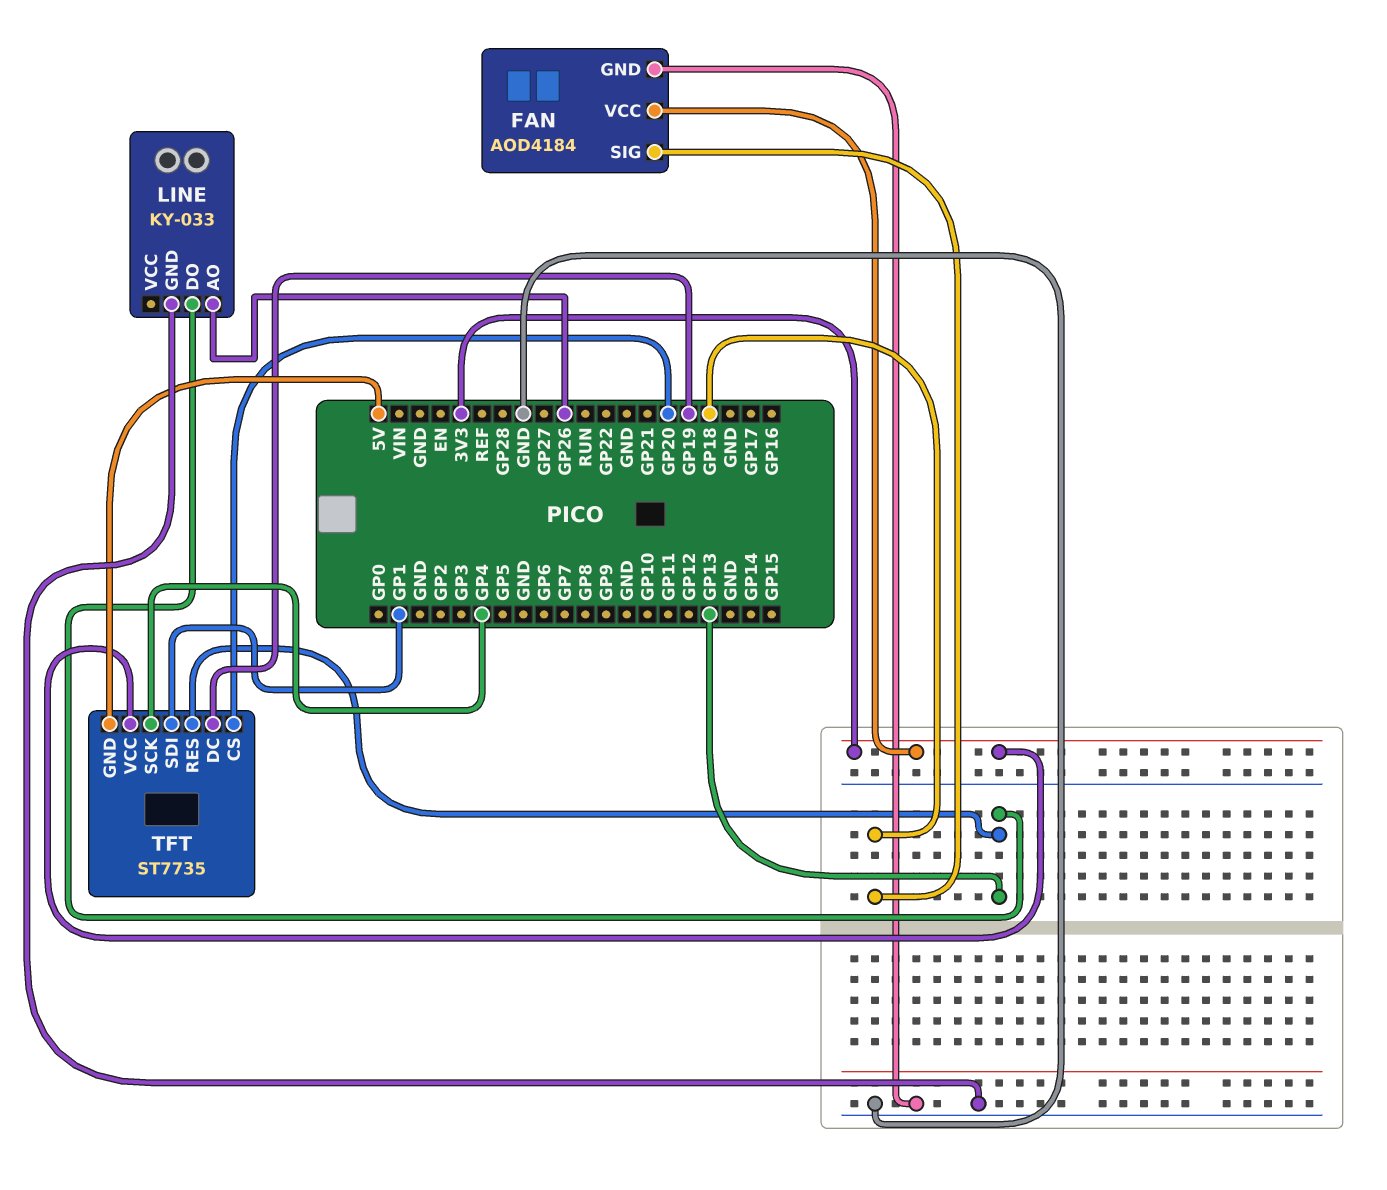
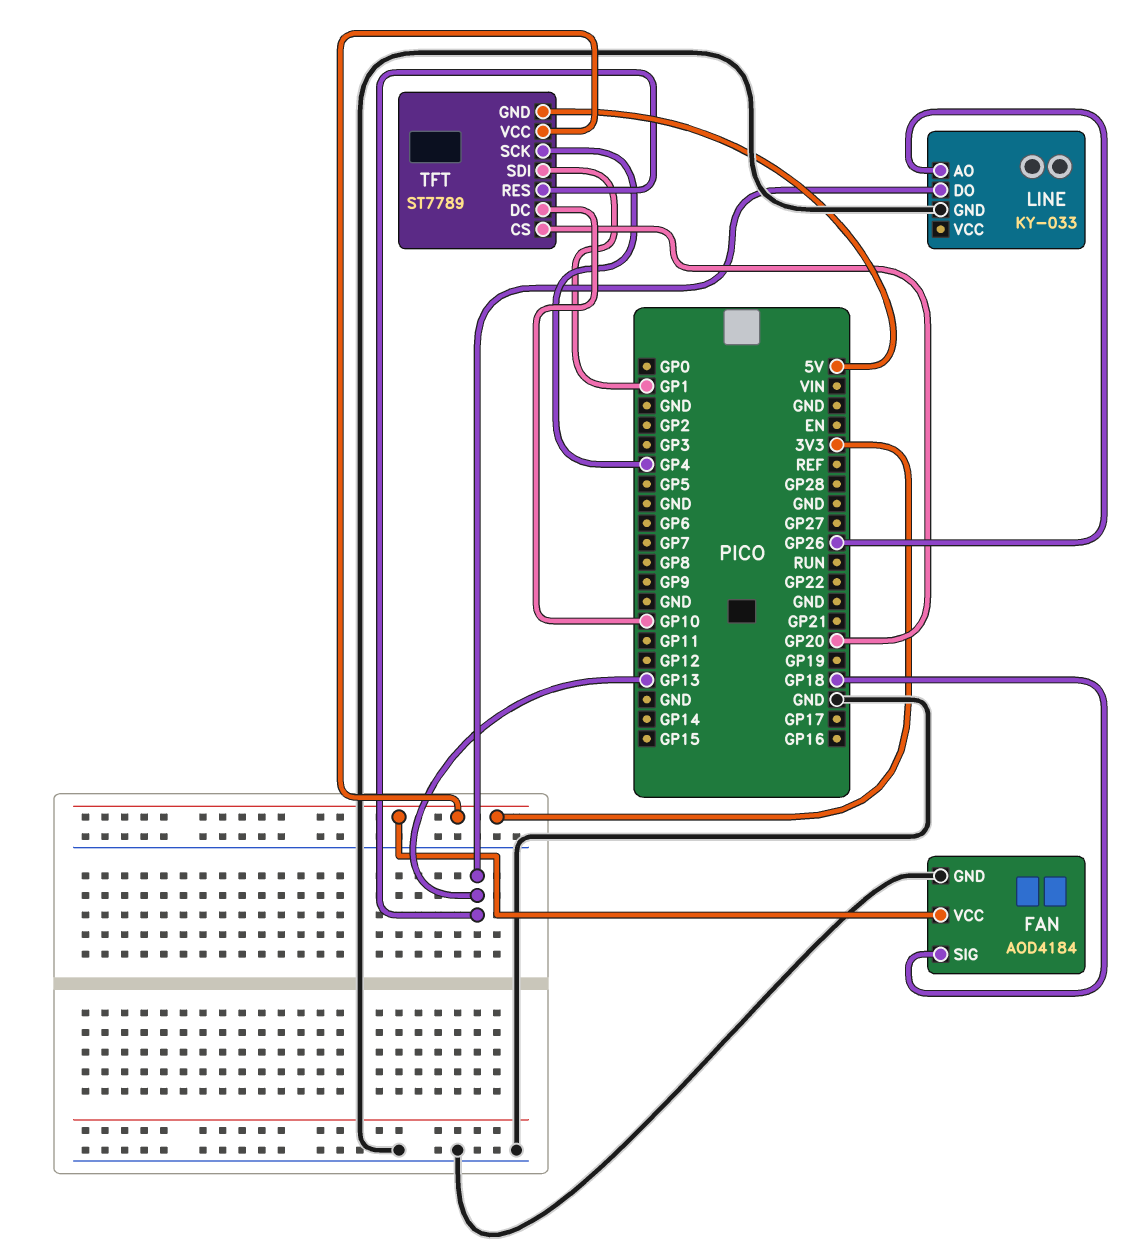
TFT: ST7735 -> ST7789
TFT pin DC: GP19 -> GP10

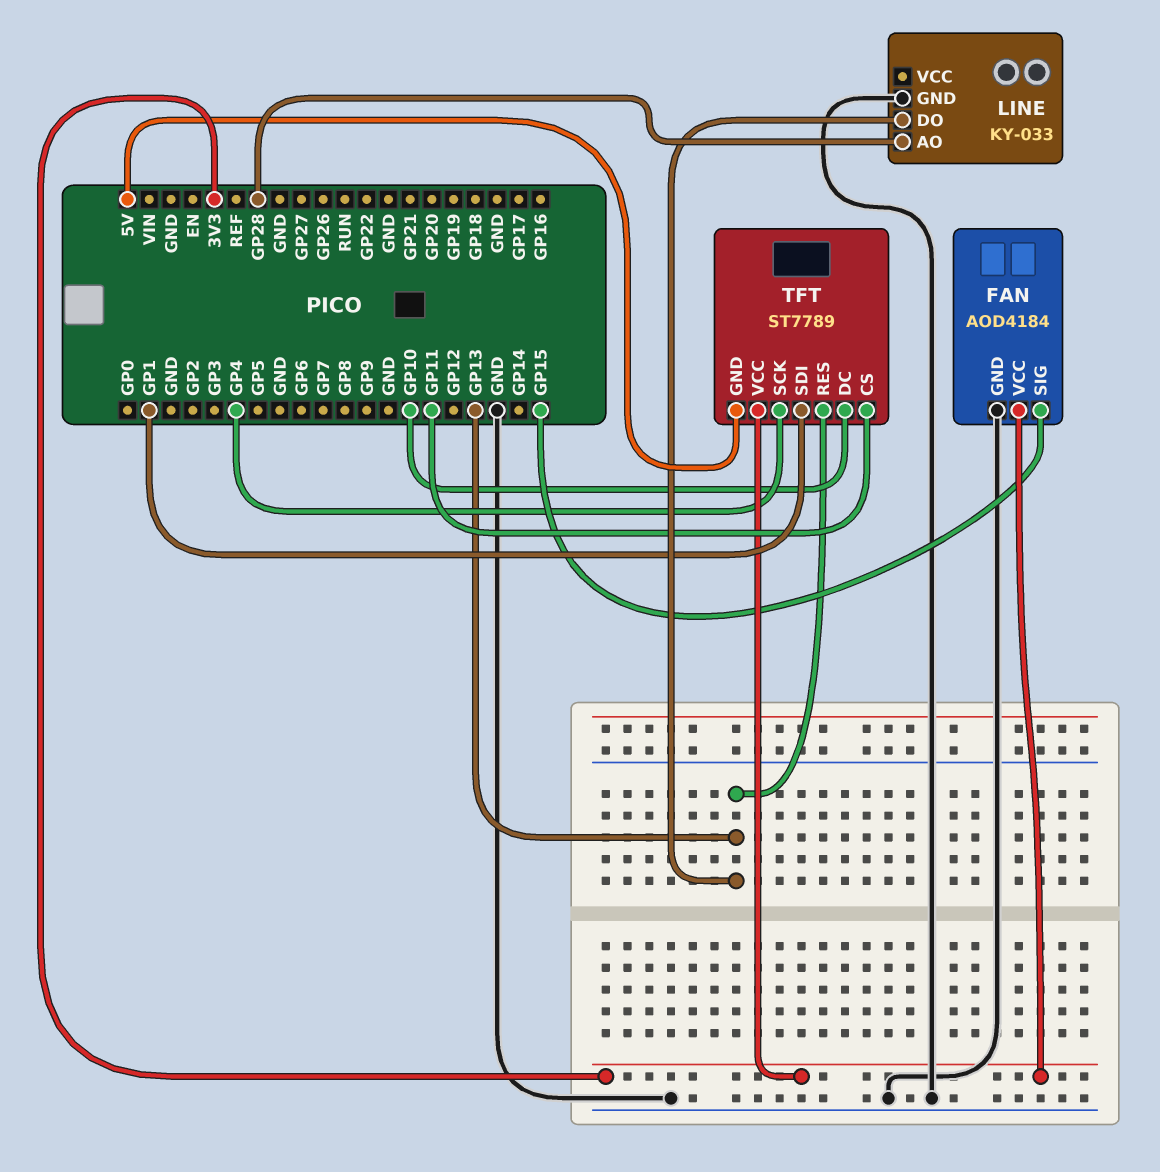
FAN pin SIG: GP18 -> GP15
LINE pin AO: GP26 -> GP28
TFT pin CS: GP20 -> GP11

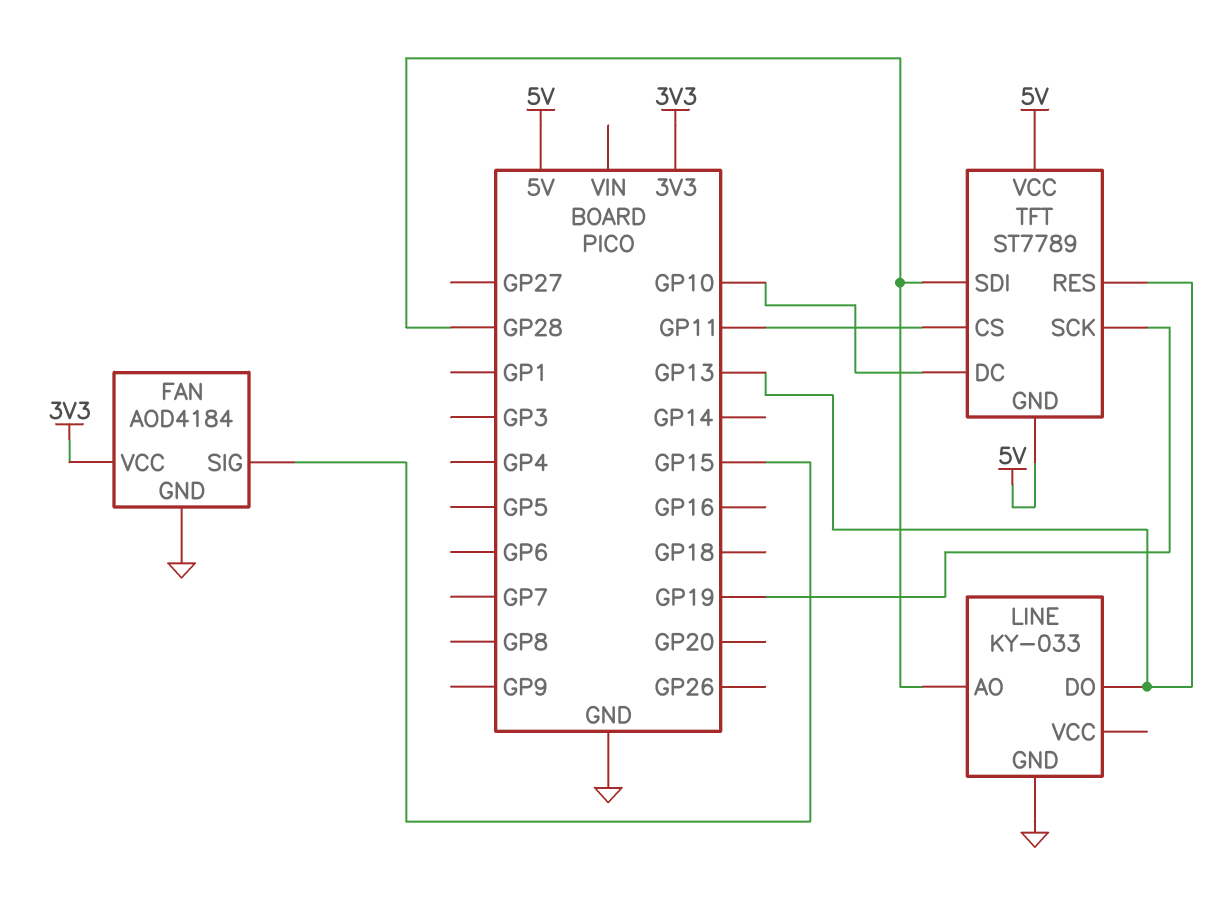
TFT pin SCK: GP4 -> GP19
TFT pin SDI: GP1 -> GP28
TFT pin VCC: 3V3 -> 5V

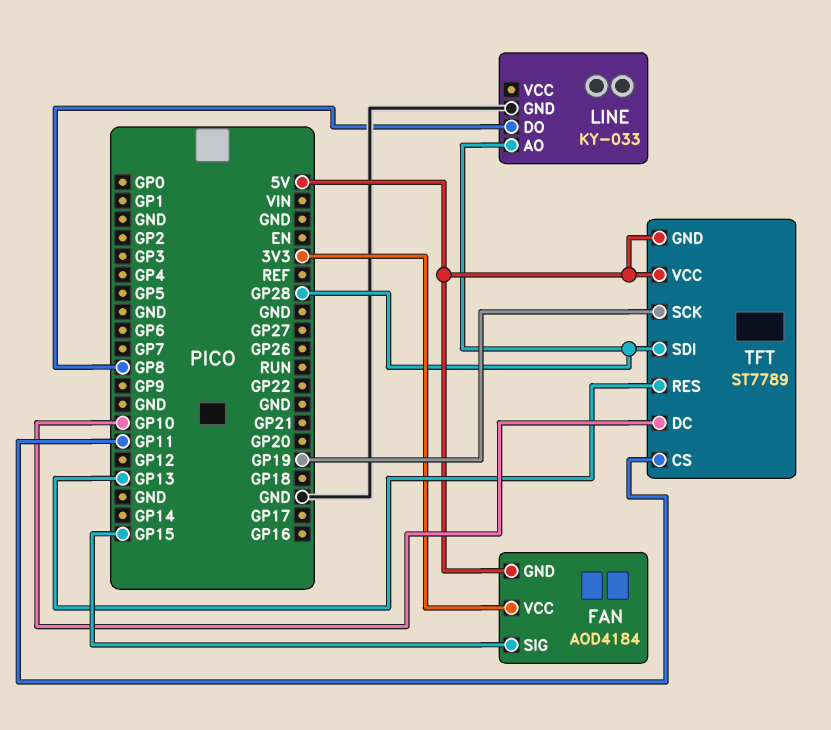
FAN pin GND: GND -> 5V
LINE pin DO: GP13 -> GP8

